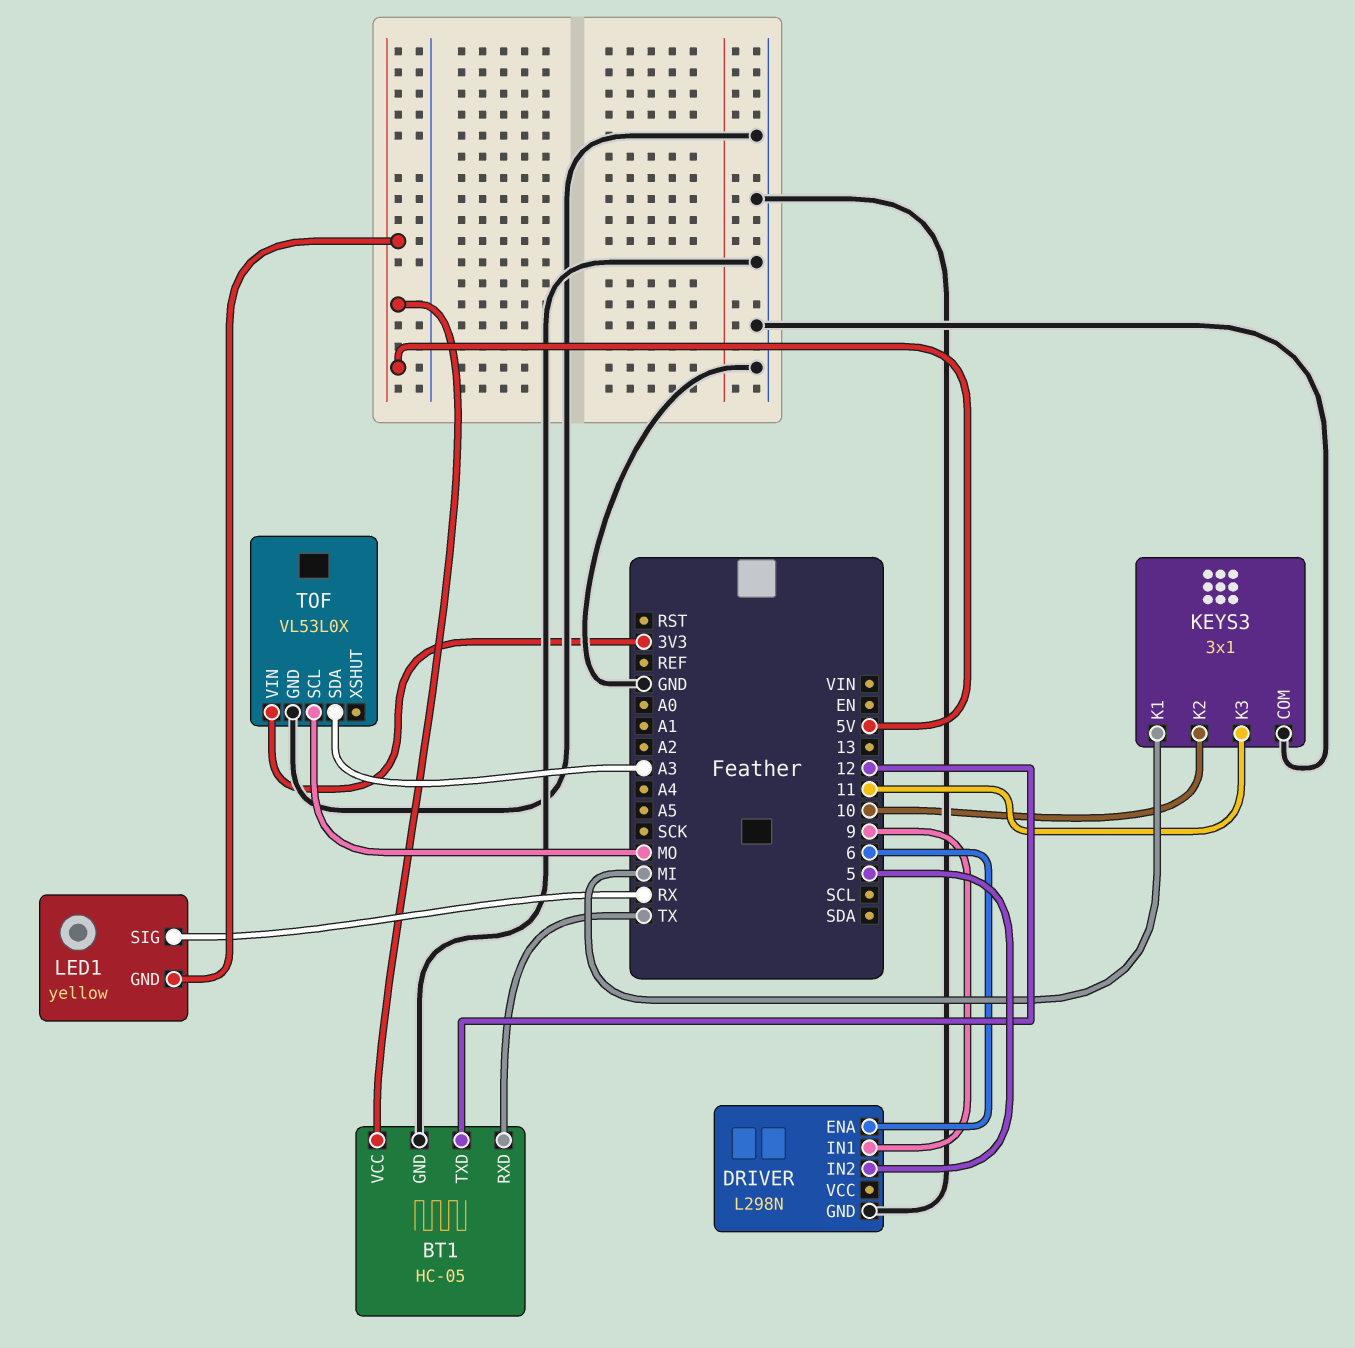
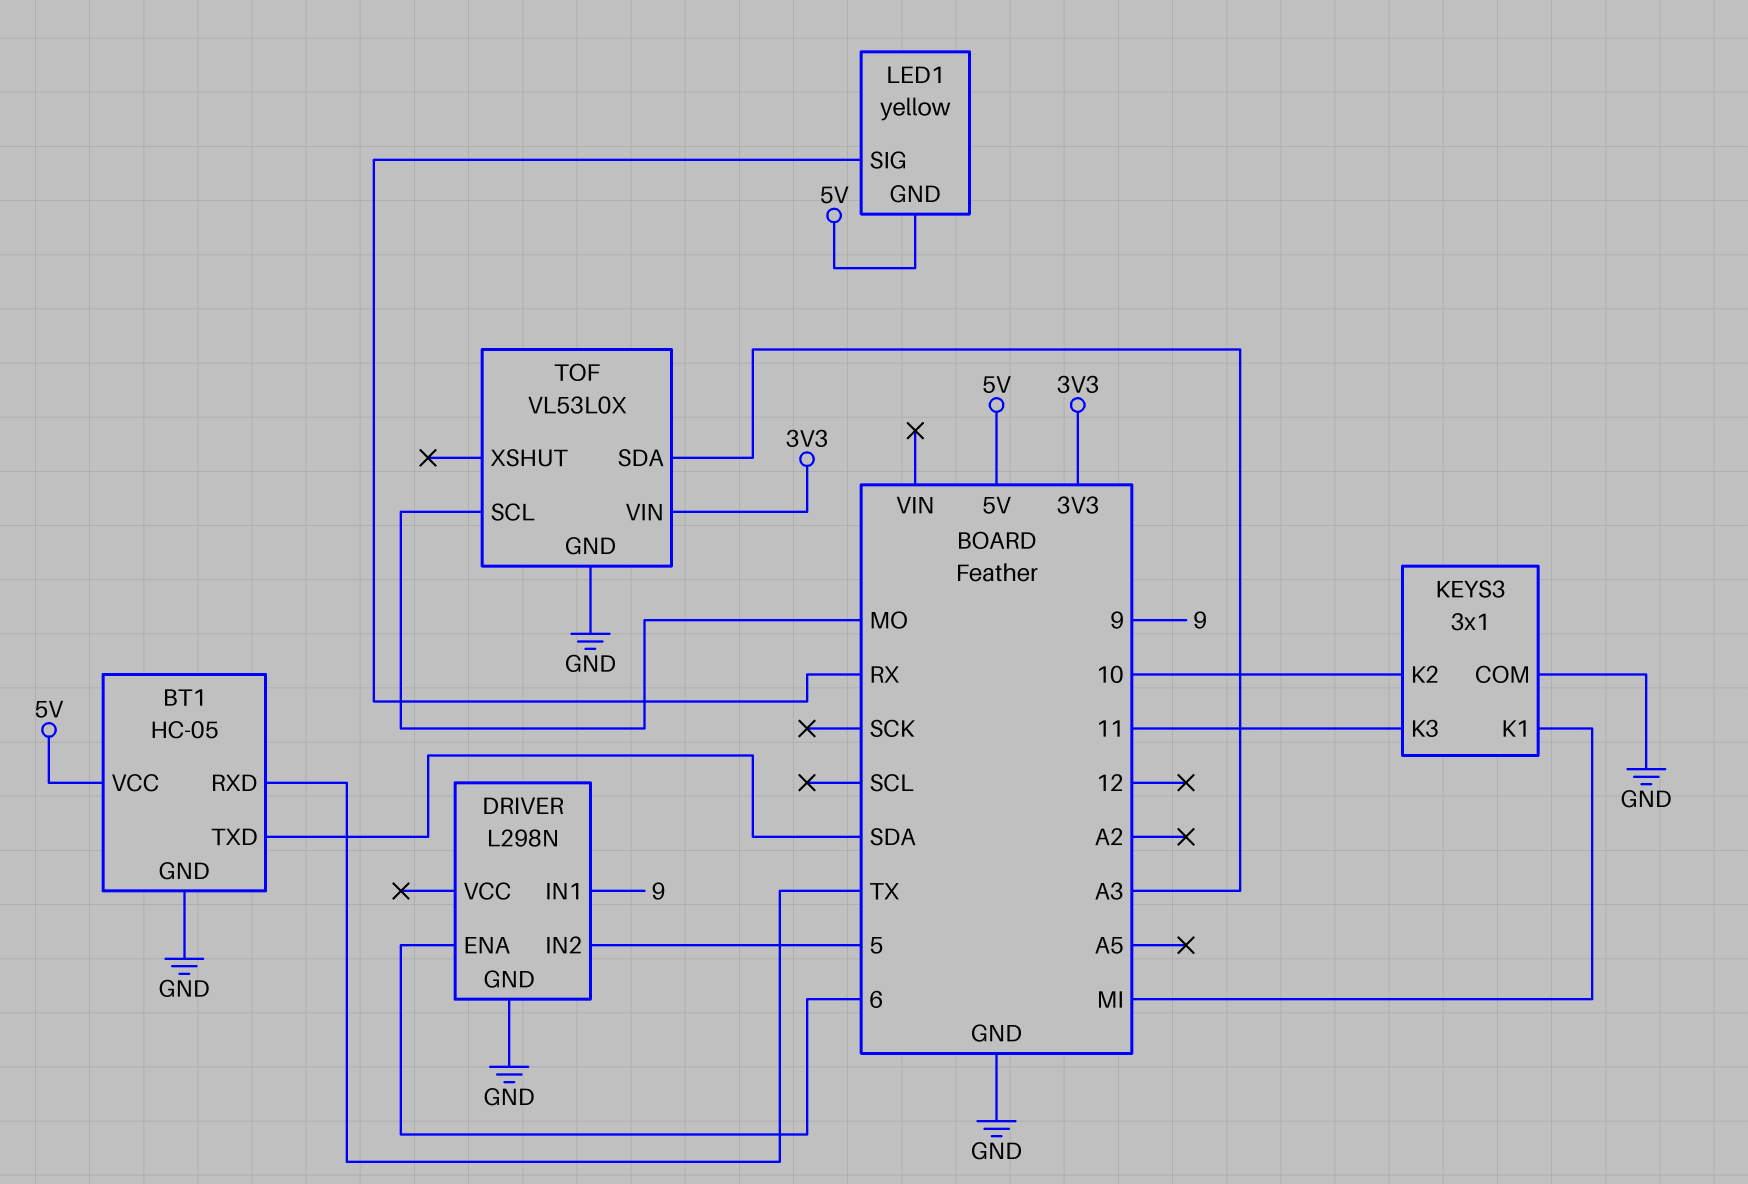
BT1 pin TXD: 12 -> SDA

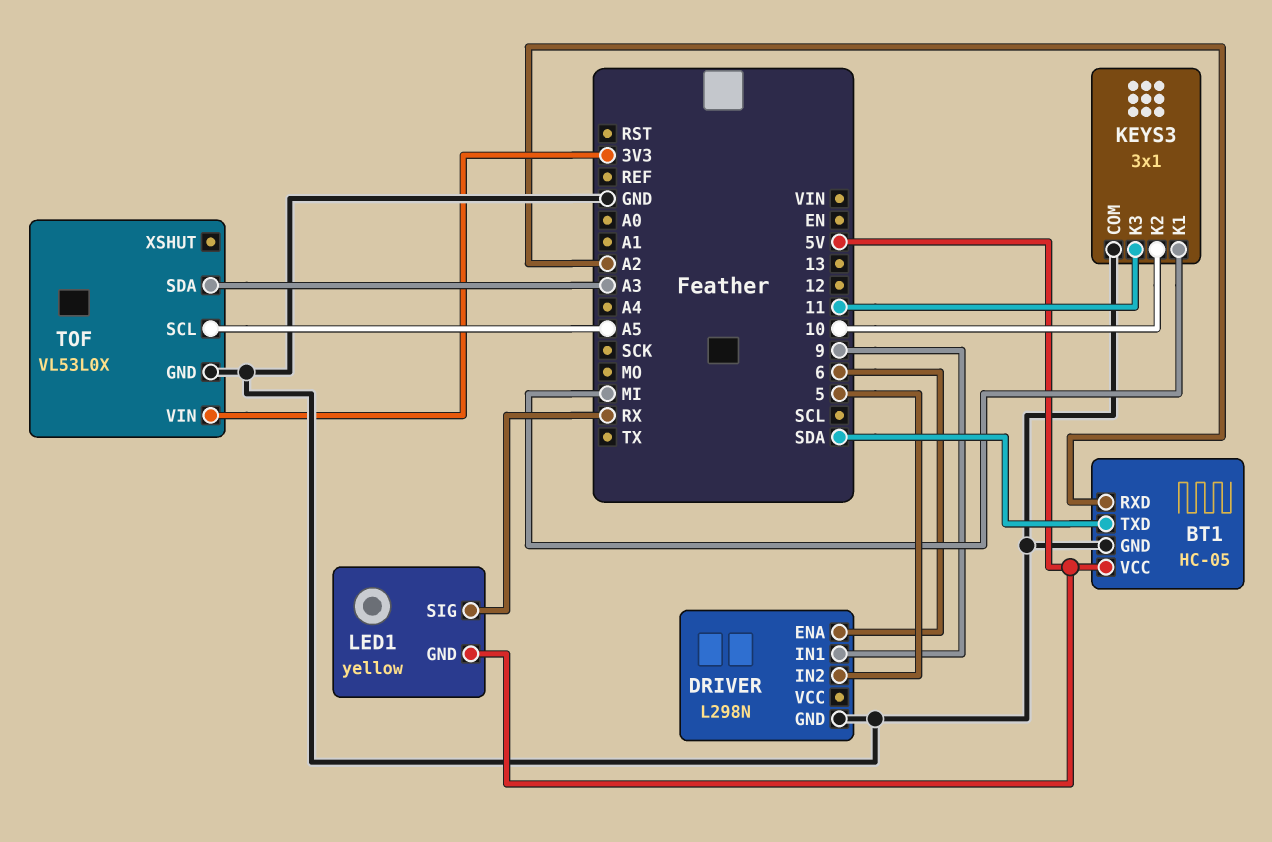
BT1 pin RXD: TX -> A2
TOF pin SCL: MO -> A5

